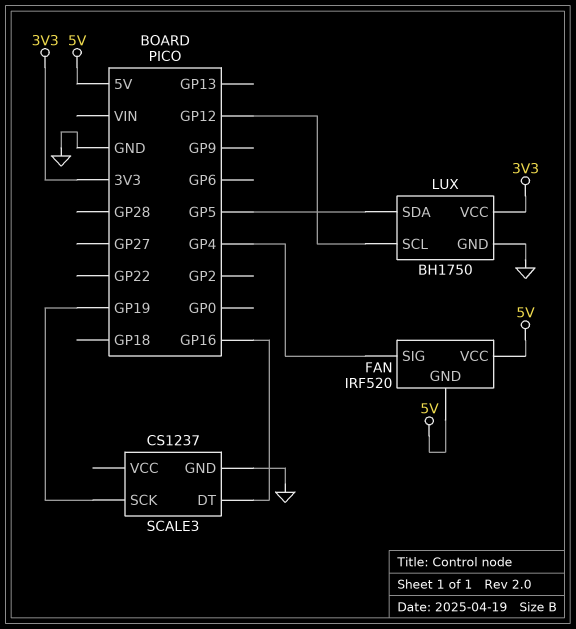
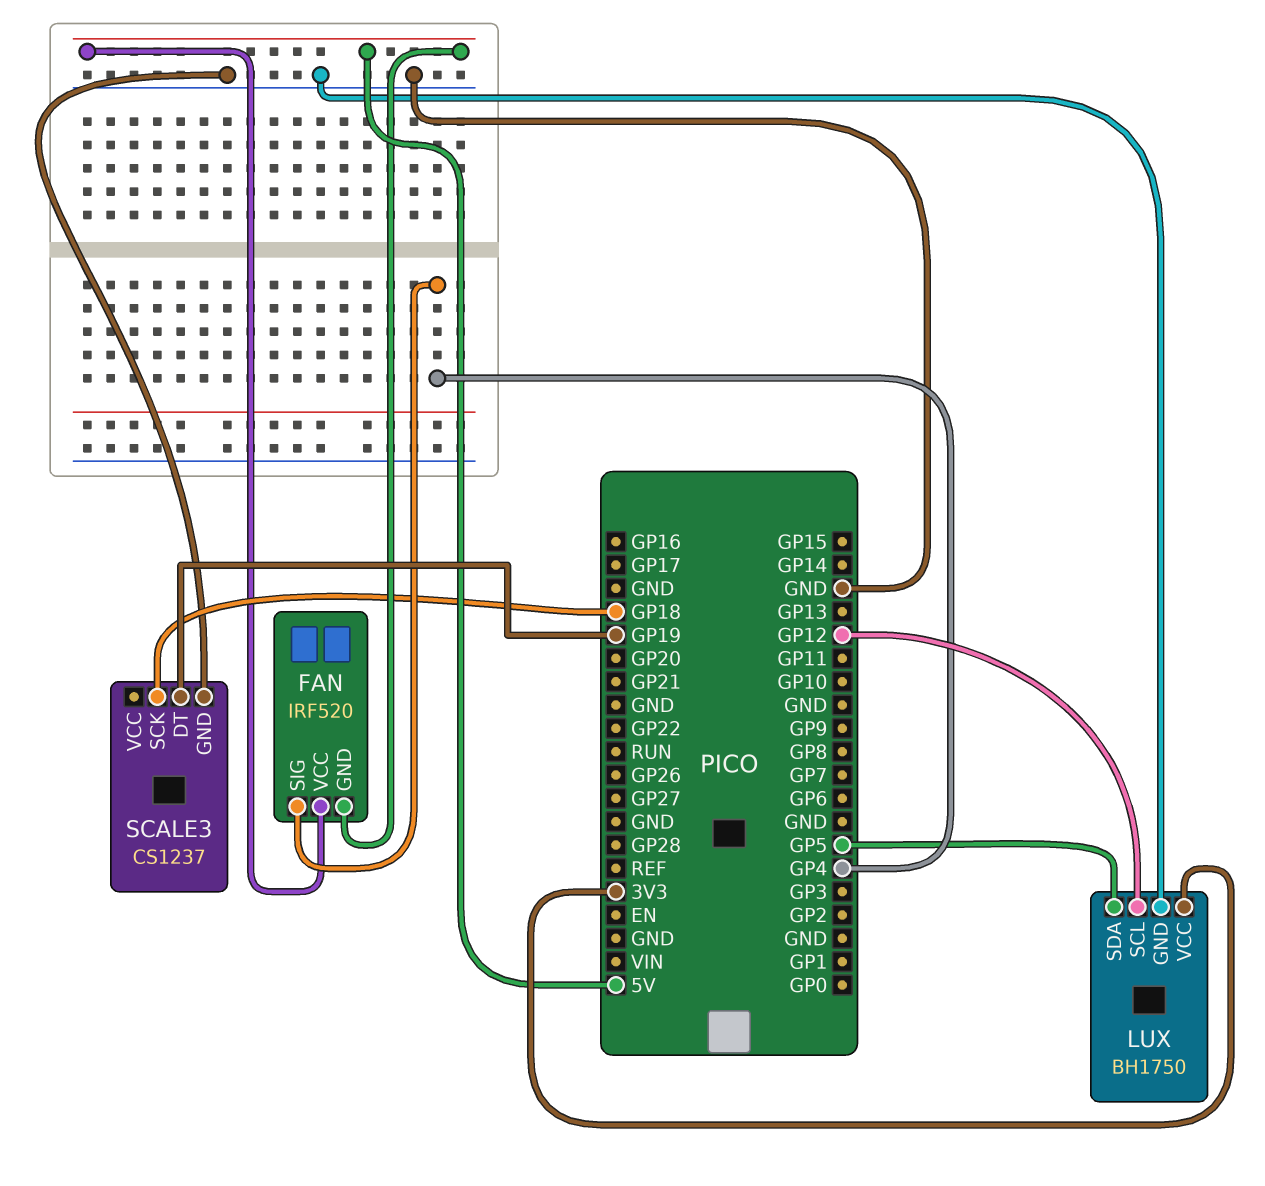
SCALE3 pin DT: GP16 -> GP19
SCALE3 pin SCK: GP19 -> GP18

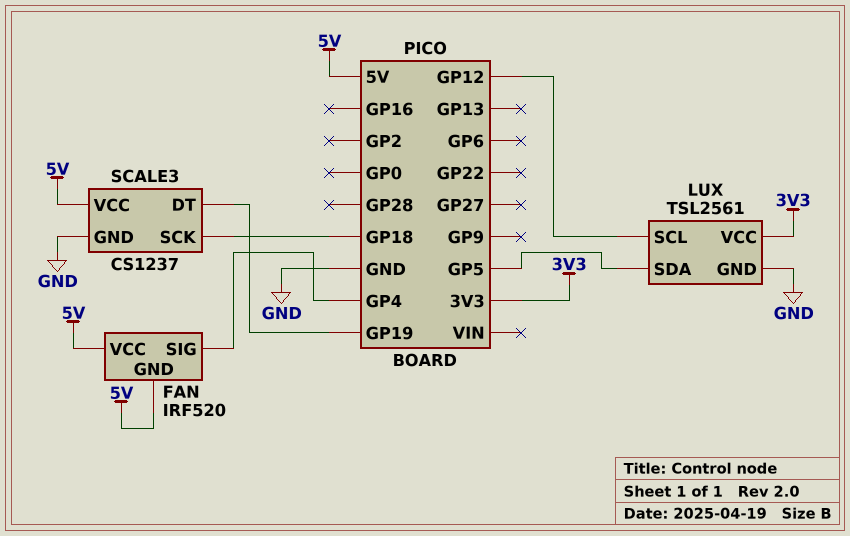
LUX: BH1750 -> TSL2561
SCALE3 pin VCC: none -> 5V

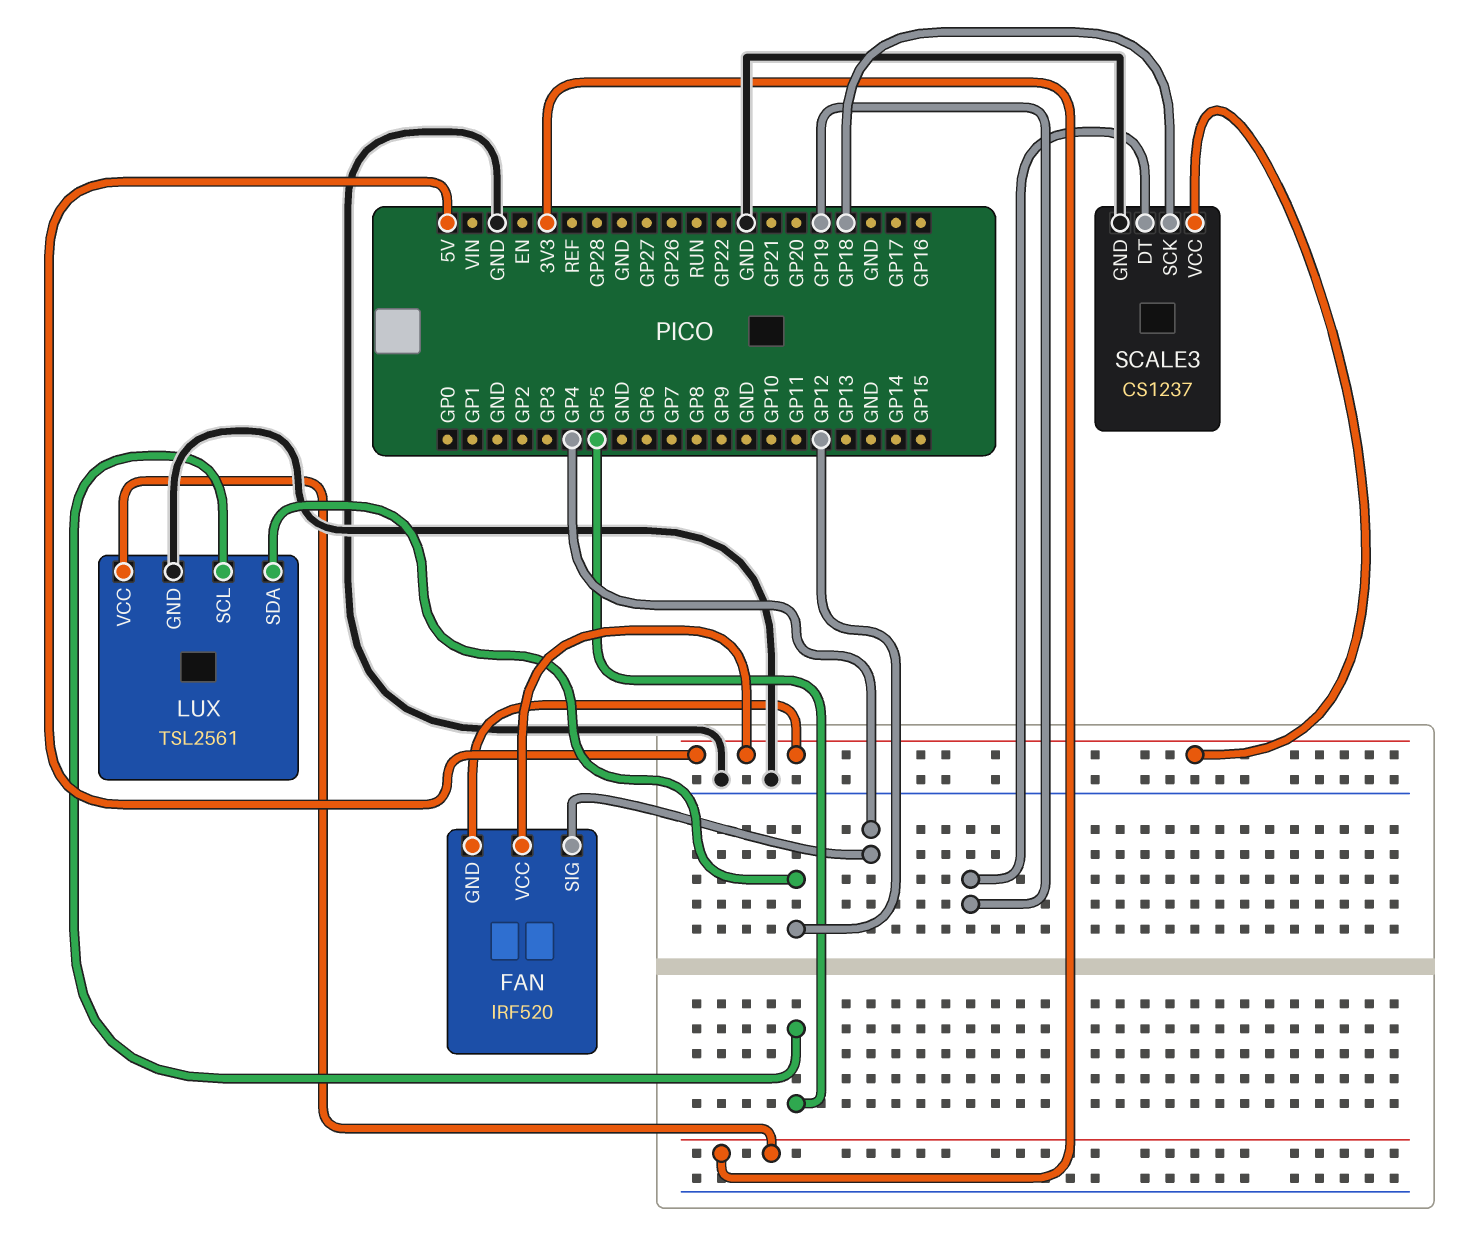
LUX pin SCL: GP12 -> GP5
LUX pin SDA: GP5 -> GP12

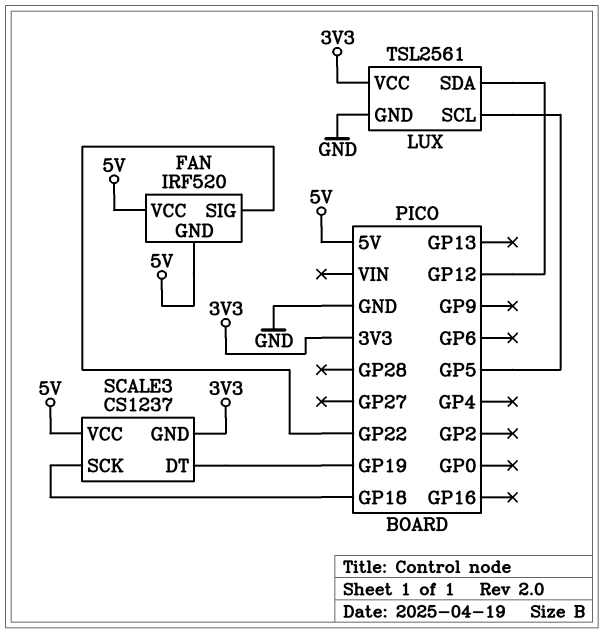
FAN pin SIG: GP4 -> GP22
SCALE3 pin GND: GND -> 3V3

